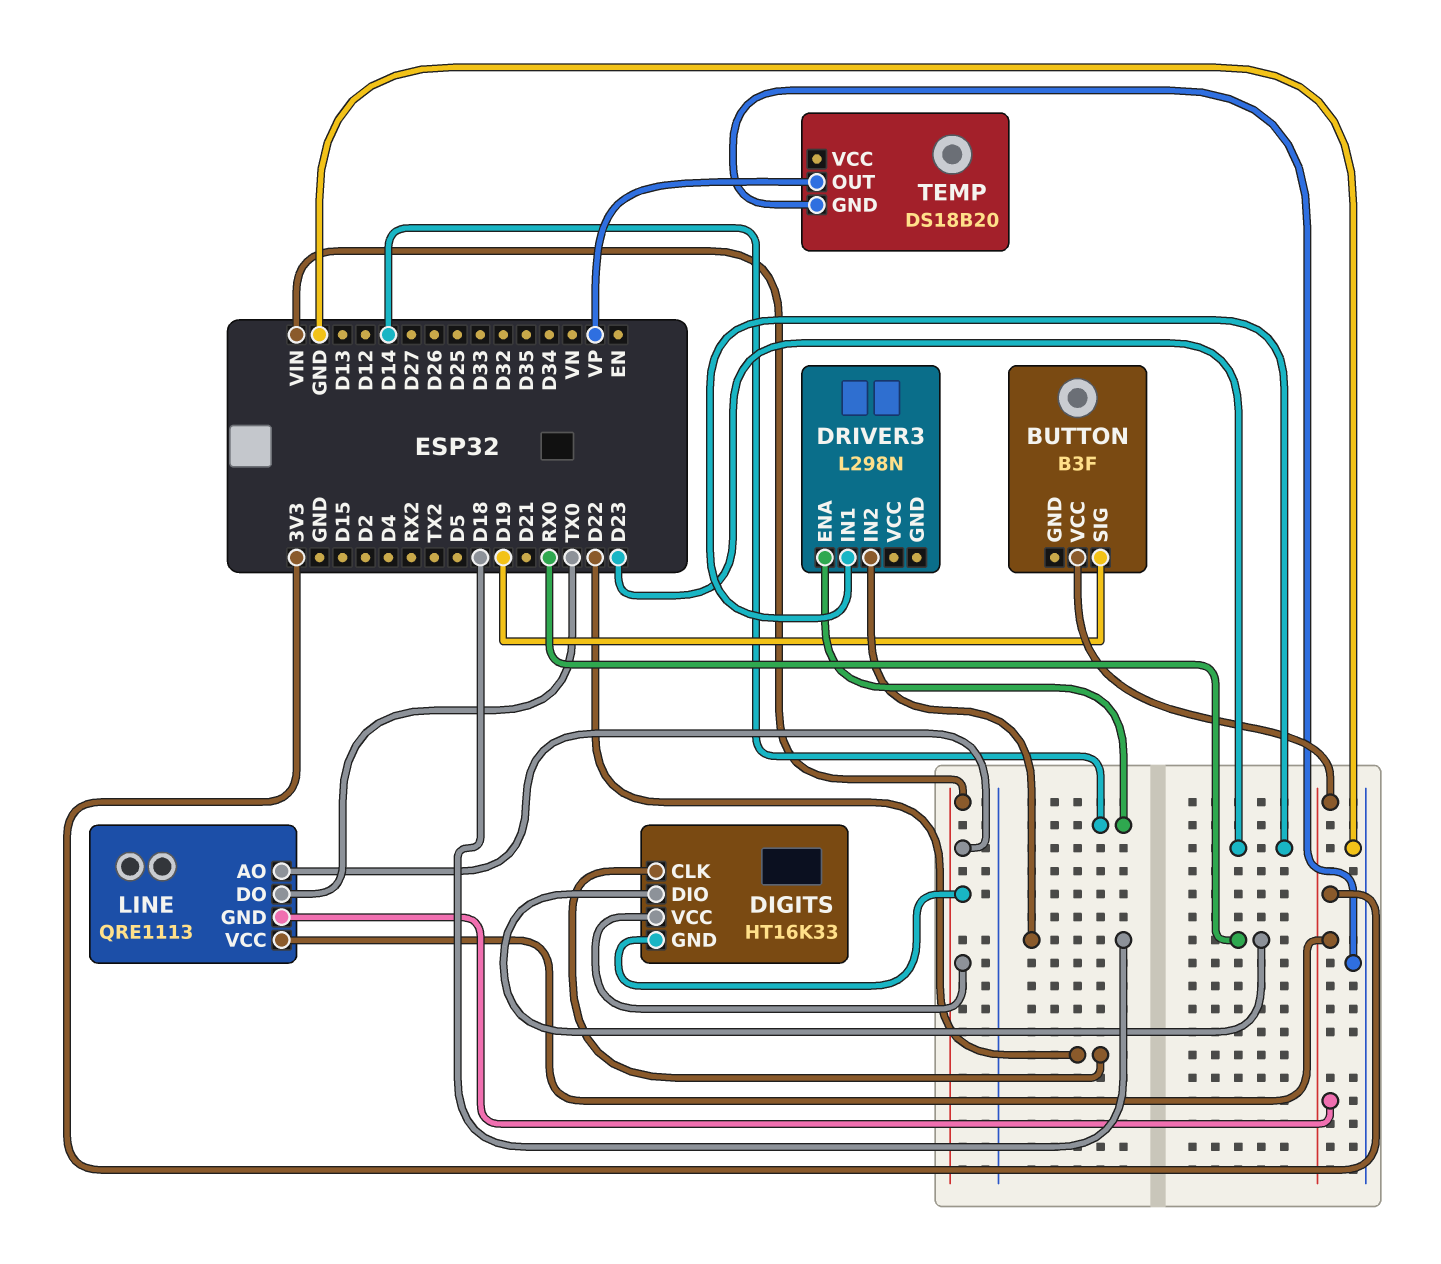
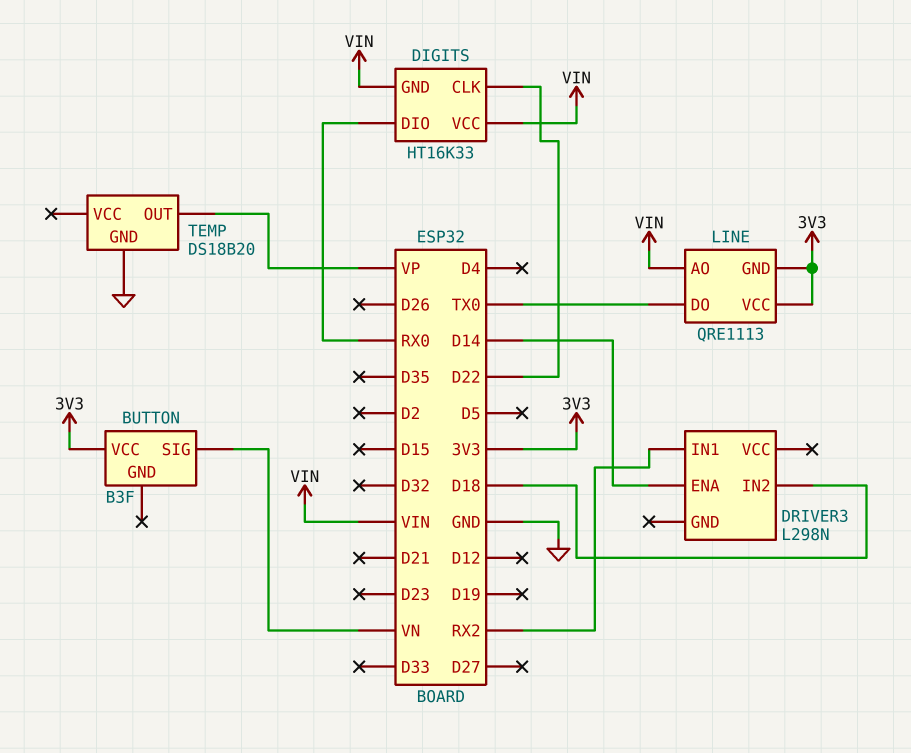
BUTTON pin SIG: D19 -> VN
DRIVER3 pin IN1: D23 -> RX2

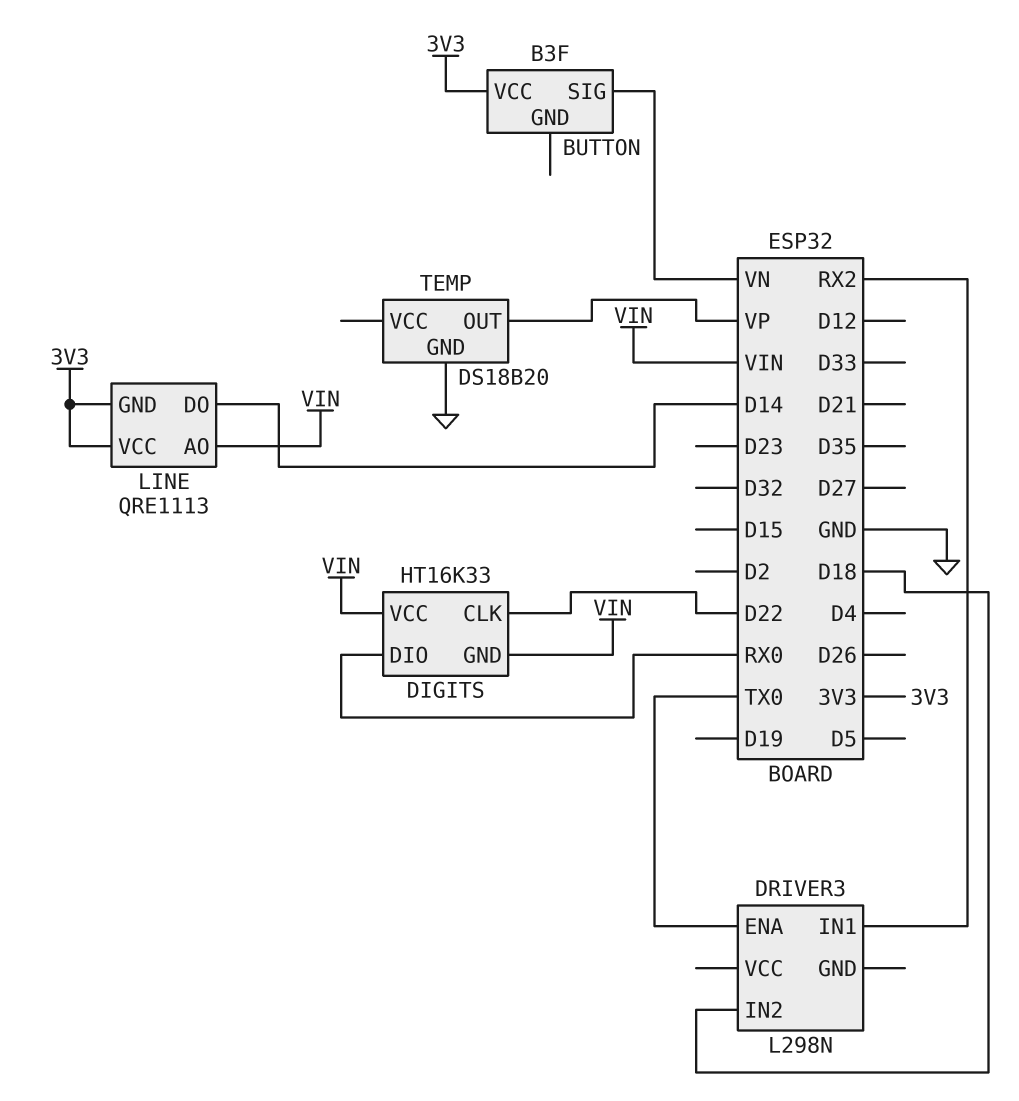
DRIVER3 pin ENA: D14 -> TX0
LINE pin DO: TX0 -> D14

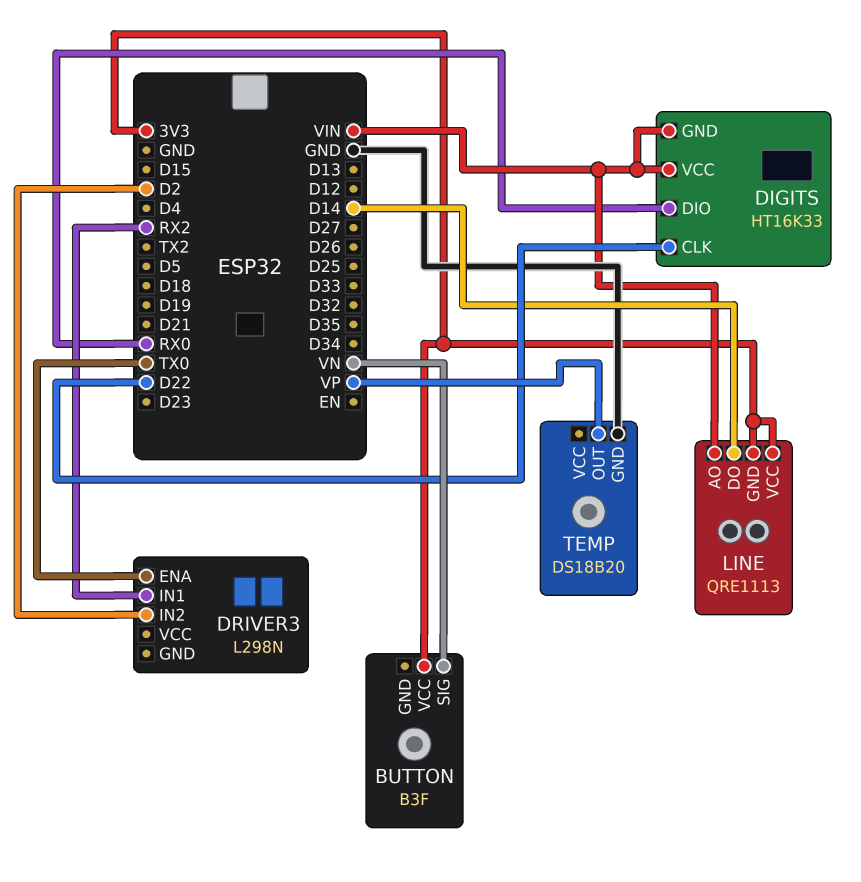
DRIVER3 pin IN2: D18 -> D2

